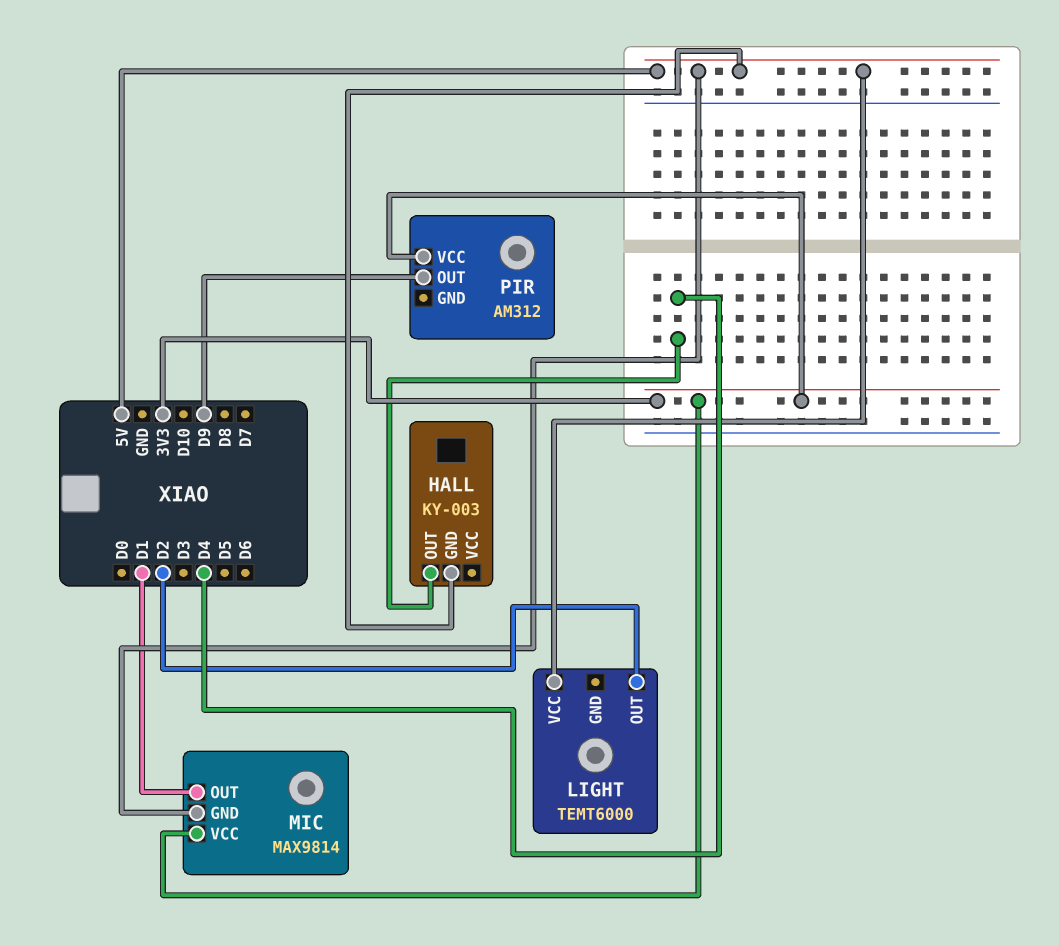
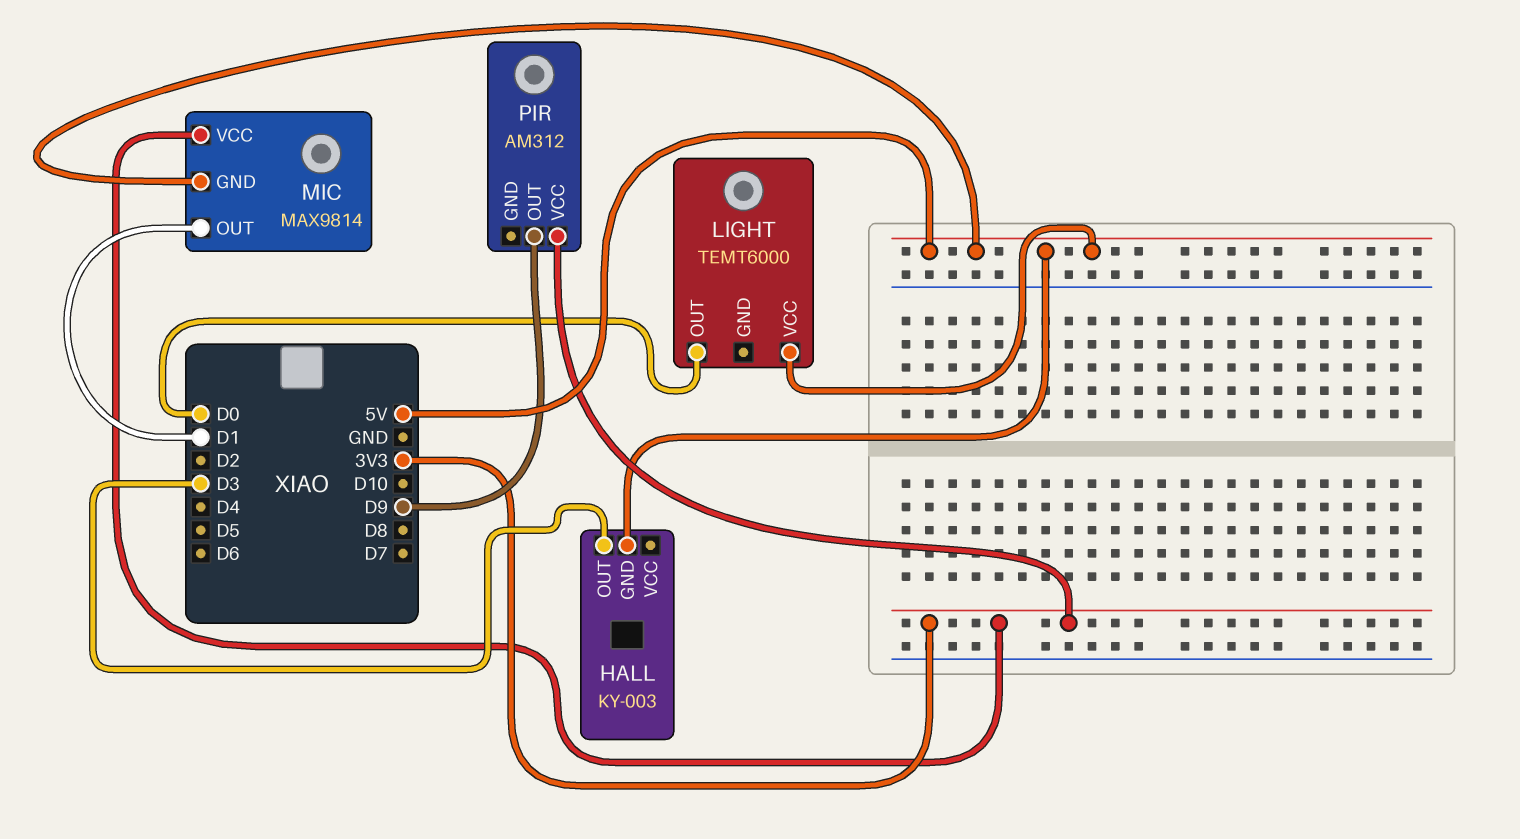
HALL pin OUT: D4 -> D3
LIGHT pin OUT: D2 -> D0

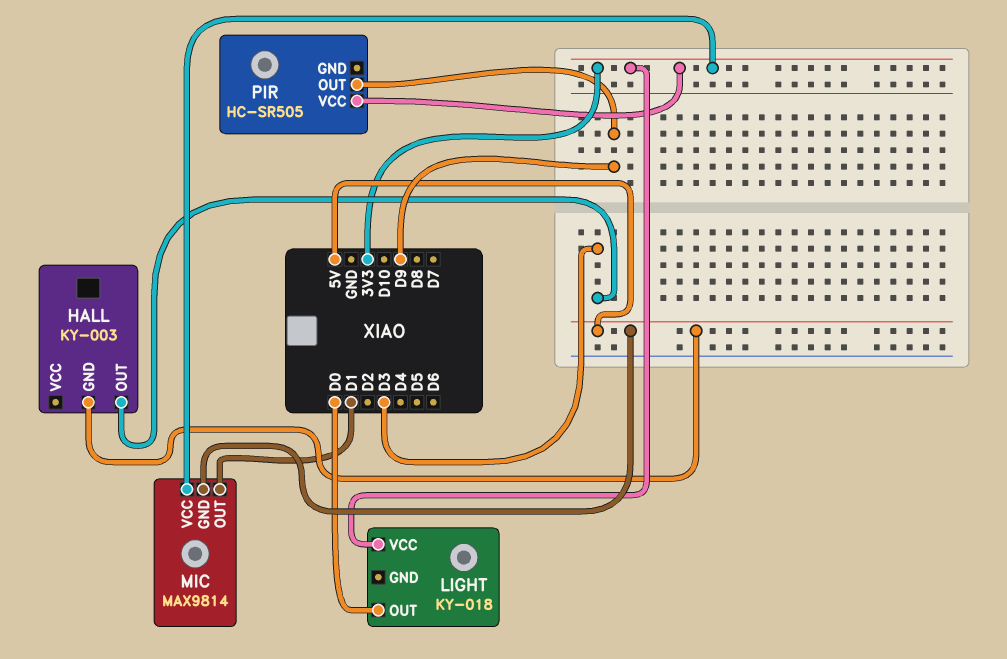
LIGHT: TEMT6000 -> KY-018
LIGHT pin VCC: 5V -> 3V3
PIR: AM312 -> HC-SR505

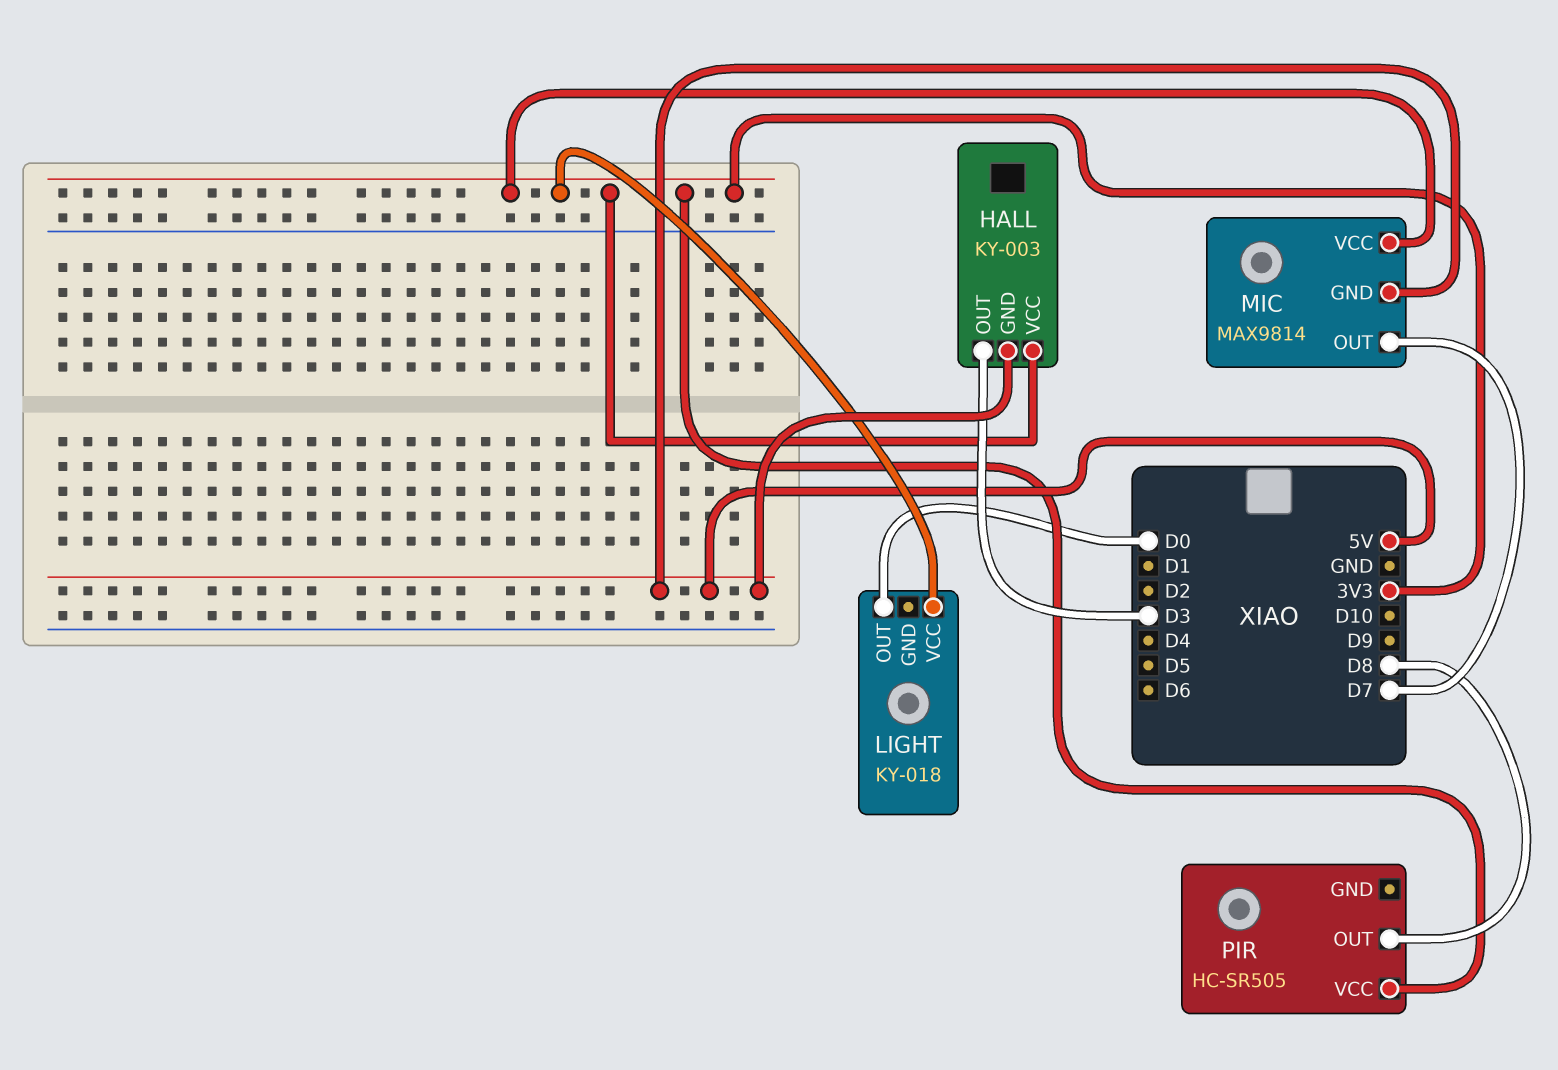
HALL pin VCC: none -> 3V3
MIC pin OUT: D1 -> D7
PIR pin OUT: D9 -> D8

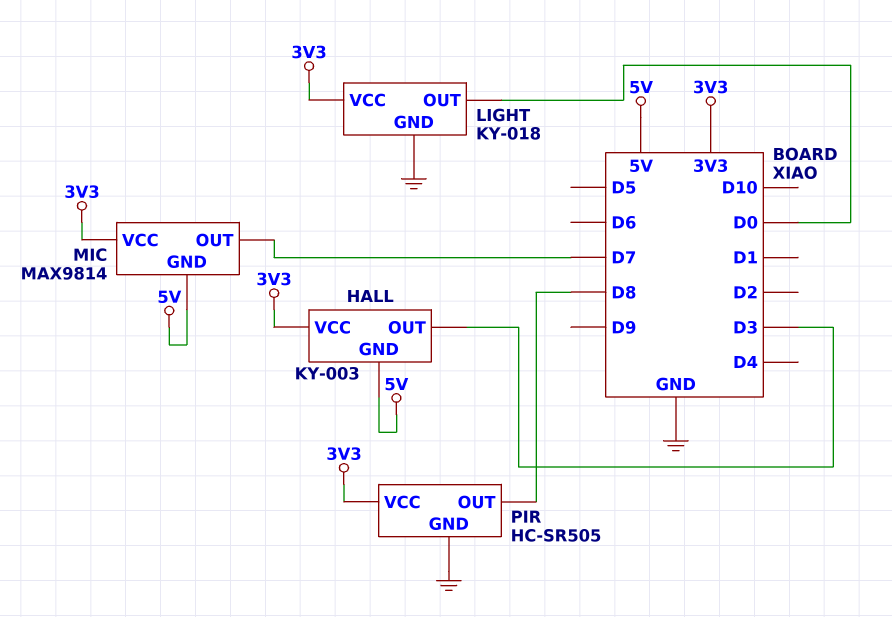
LIGHT pin GND: none -> GND
PIR pin GND: none -> GND

